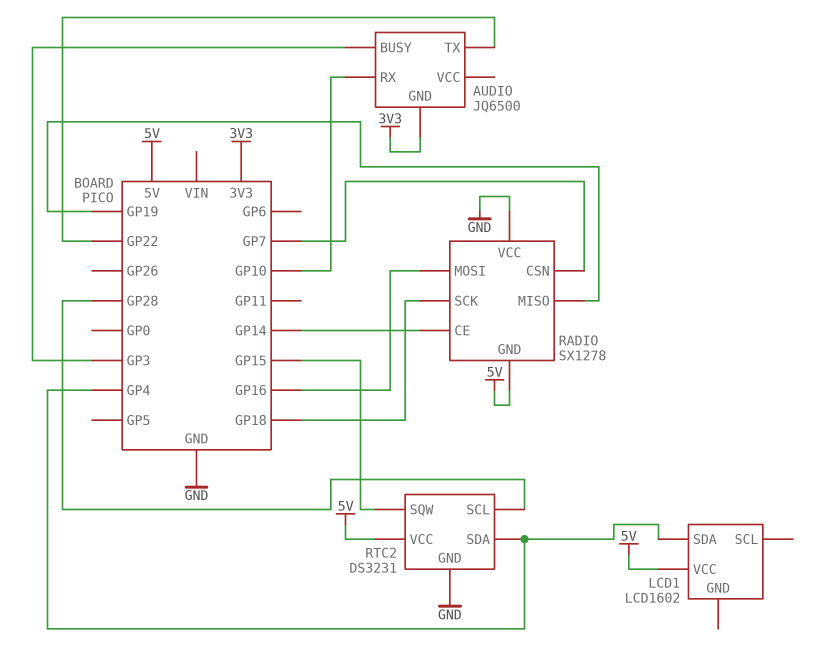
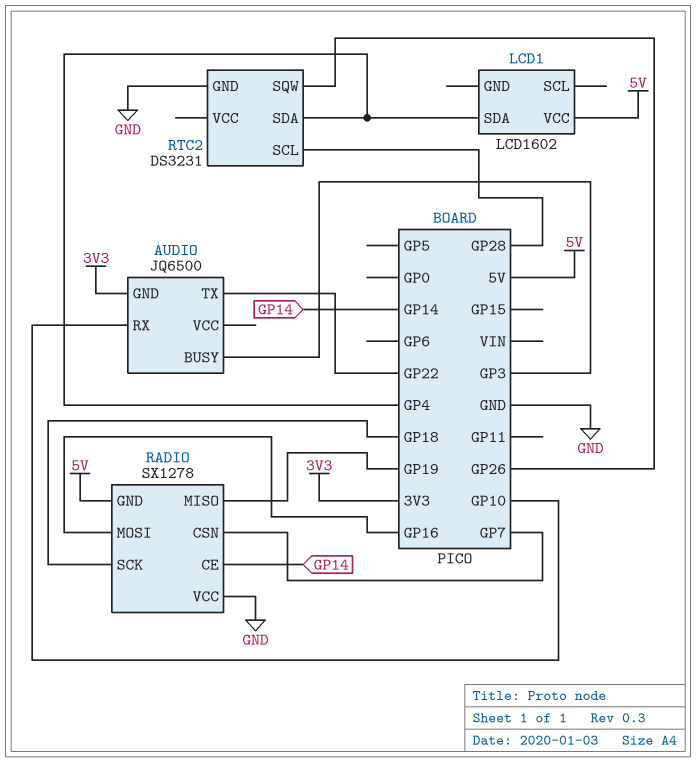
RTC2 pin SQW: GP15 -> GP26
RTC2 pin VCC: 5V -> none

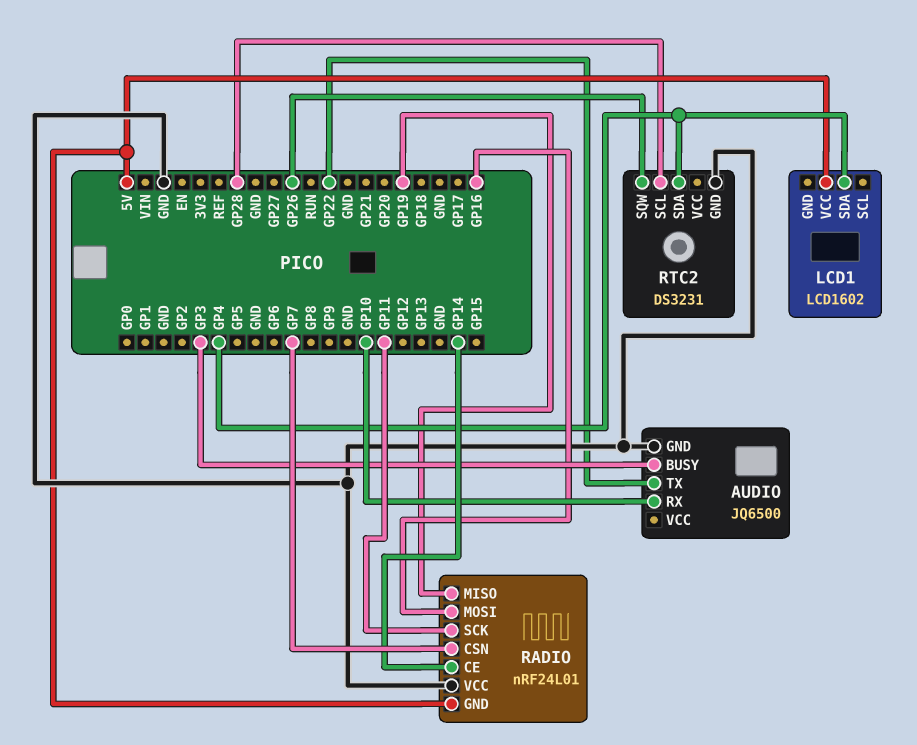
AUDIO pin GND: 3V3 -> GND
RADIO: SX1278 -> nRF24L01
RADIO pin SCK: GP18 -> GP11

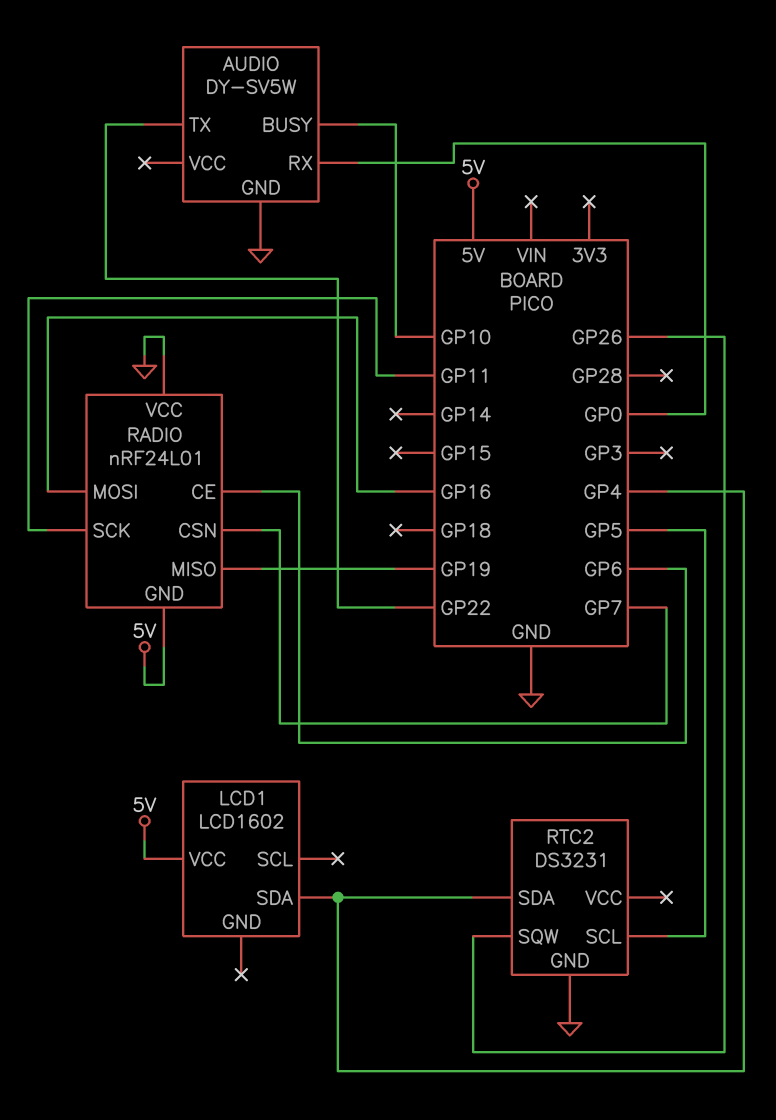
AUDIO: JQ6500 -> DY-SV5W
AUDIO pin BUSY: GP3 -> GP10
AUDIO pin RX: GP10 -> GP0
RADIO pin CE: GP14 -> GP6
RTC2 pin SCL: GP28 -> GP5

